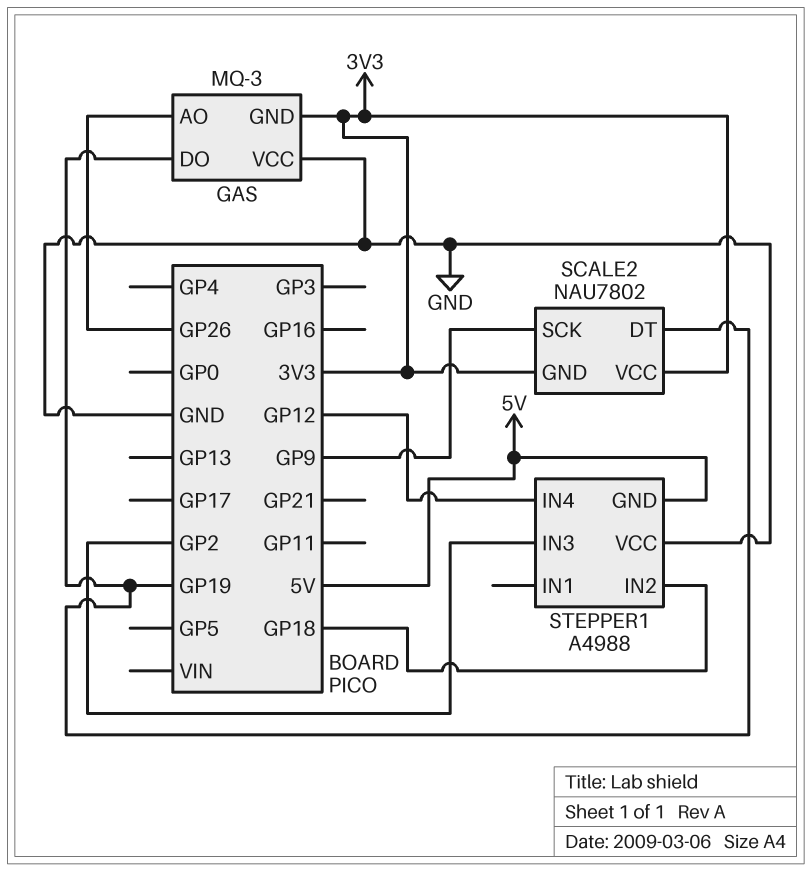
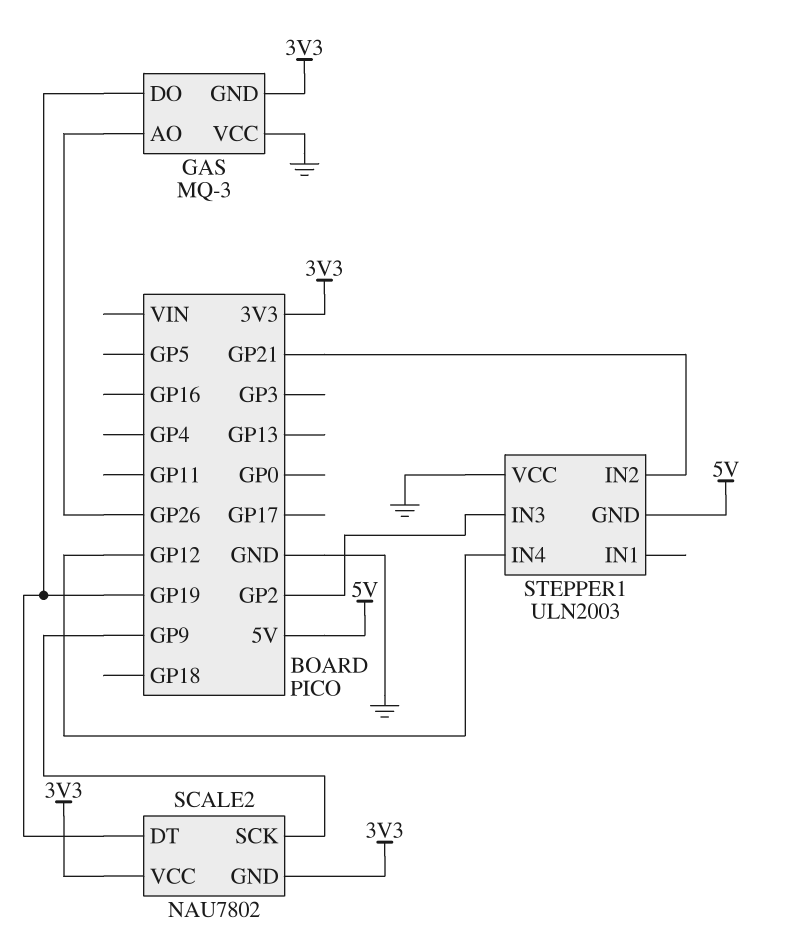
STEPPER1: A4988 -> ULN2003
STEPPER1 pin IN2: GP18 -> GP21

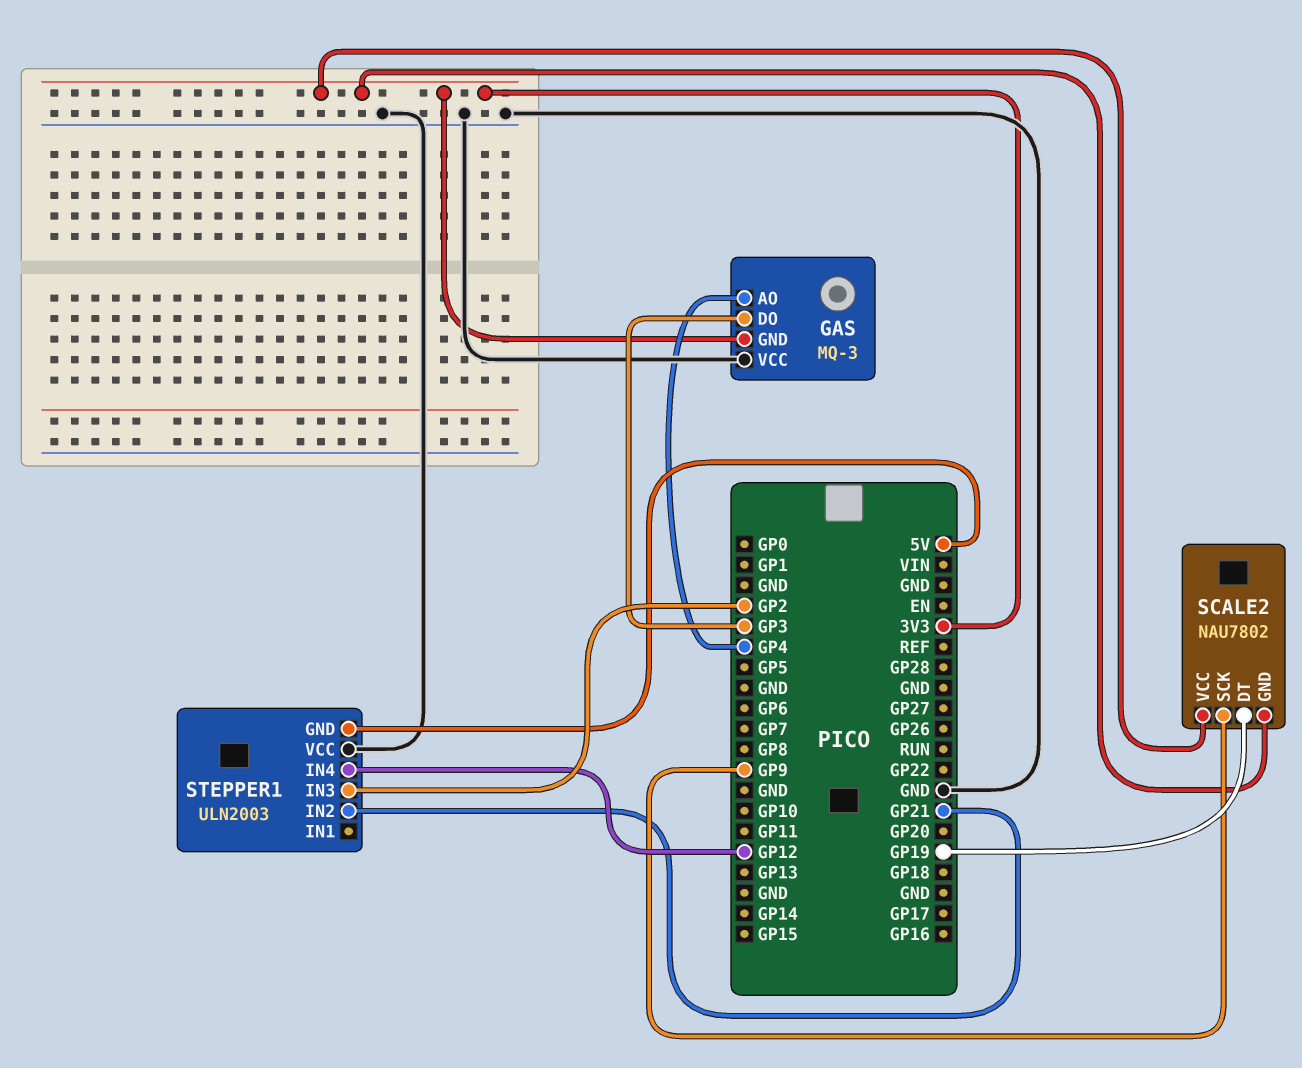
GAS pin AO: GP26 -> GP4
GAS pin DO: GP19 -> GP3

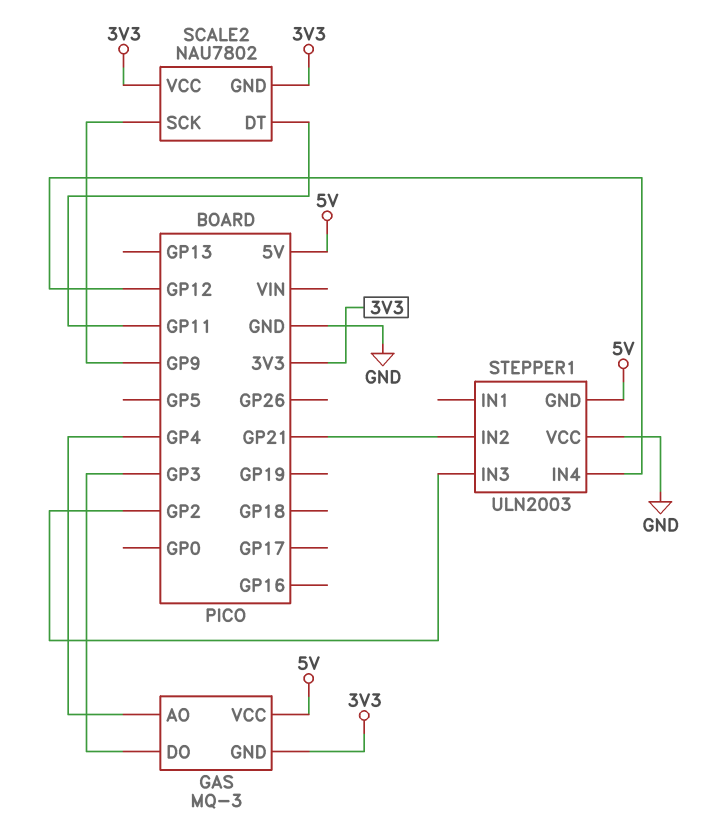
GAS pin VCC: GND -> 5V
SCALE2 pin DT: GP19 -> GP11

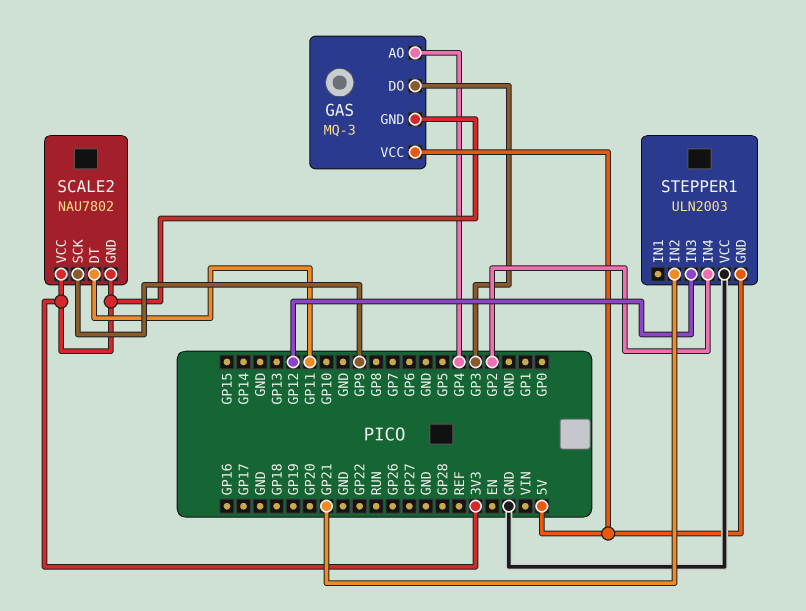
STEPPER1 pin IN3: GP2 -> GP12
STEPPER1 pin IN4: GP12 -> GP2

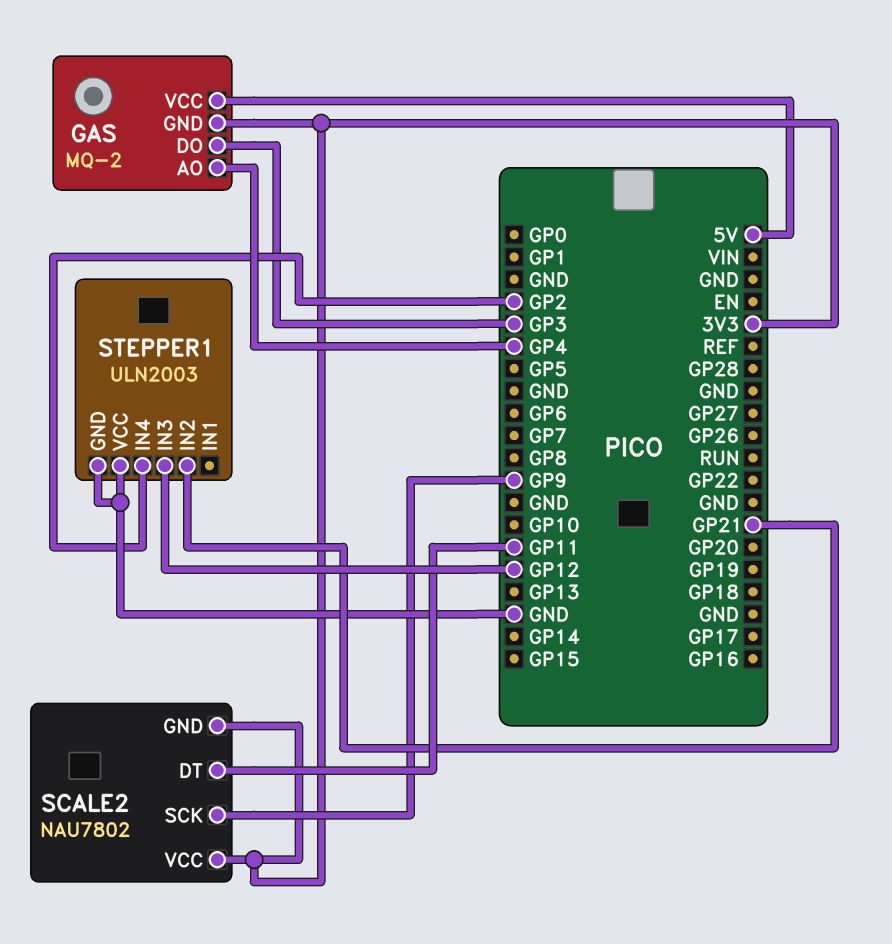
GAS: MQ-3 -> MQ-2
STEPPER1 pin GND: 5V -> GND

